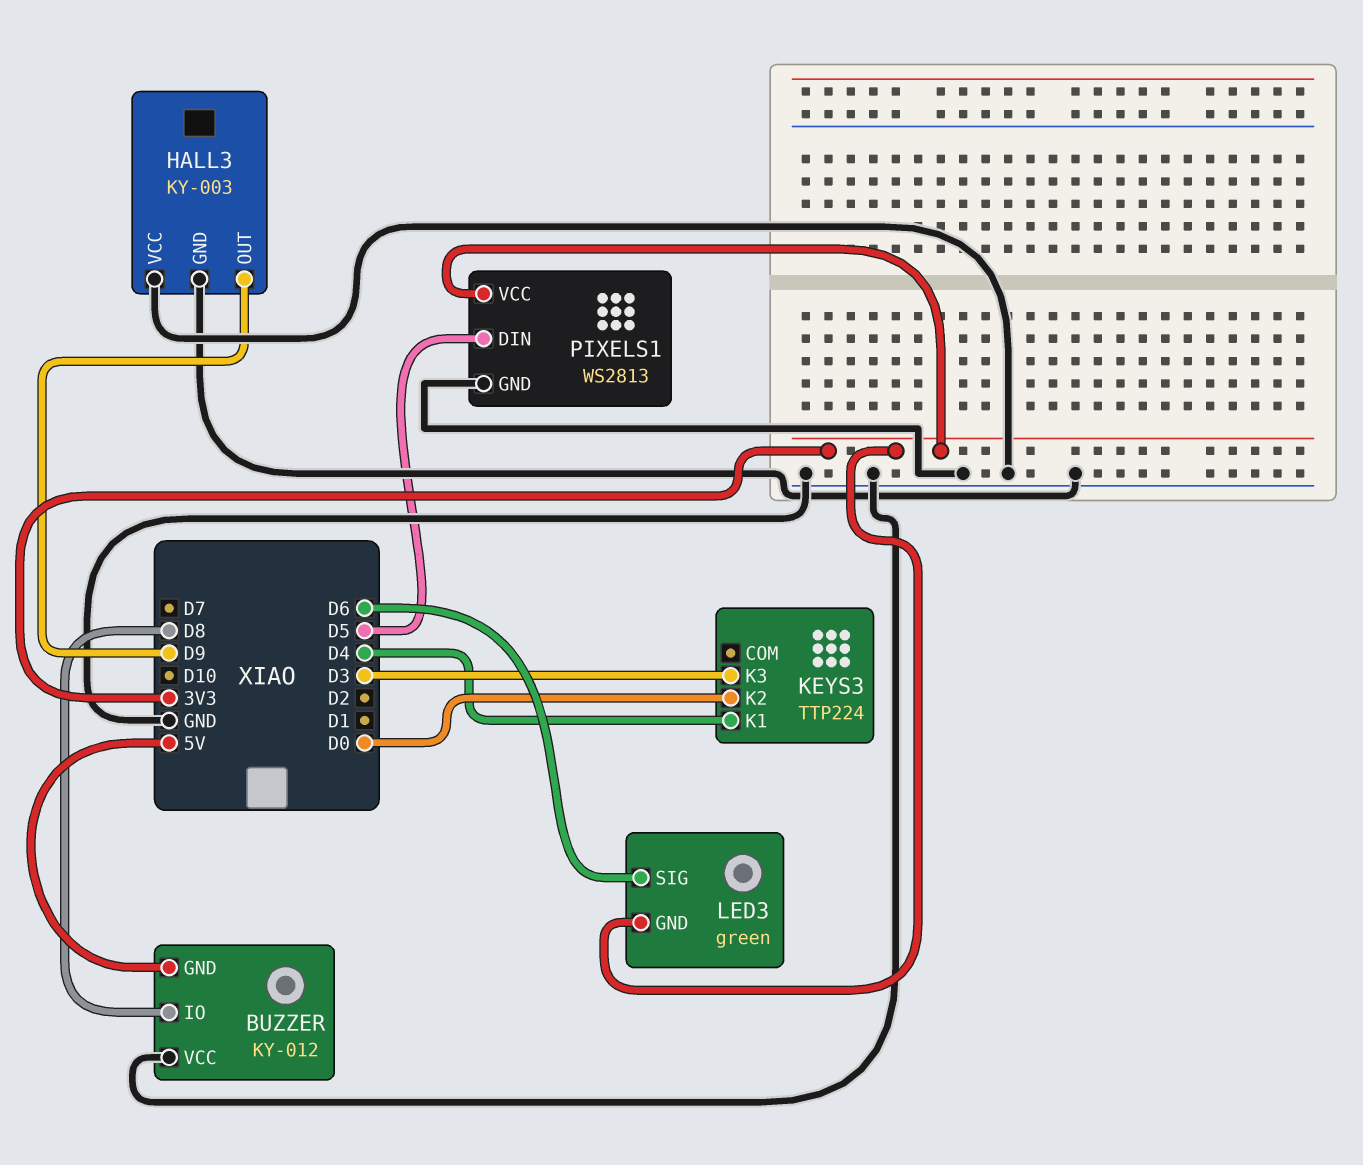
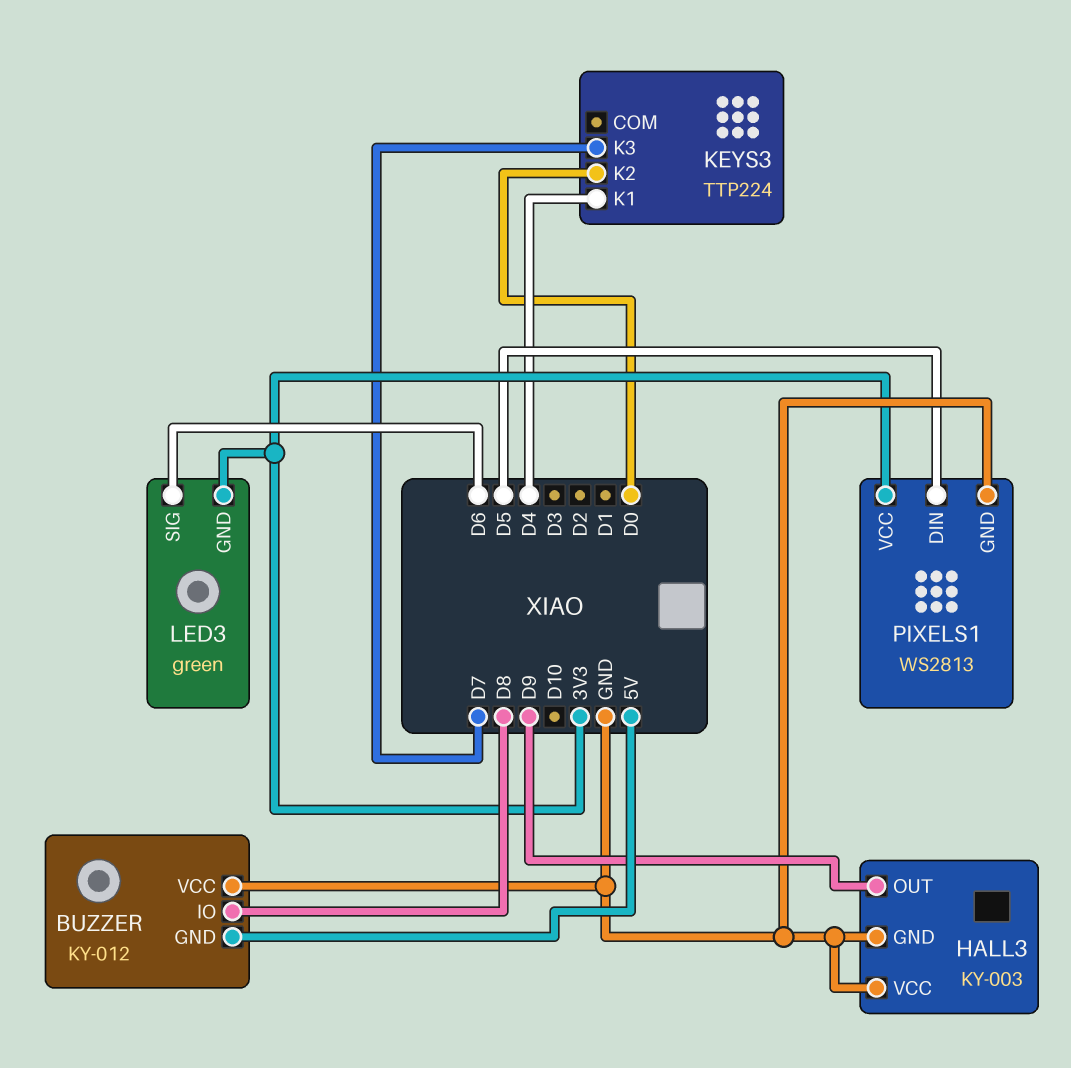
KEYS3 pin K3: D3 -> D7

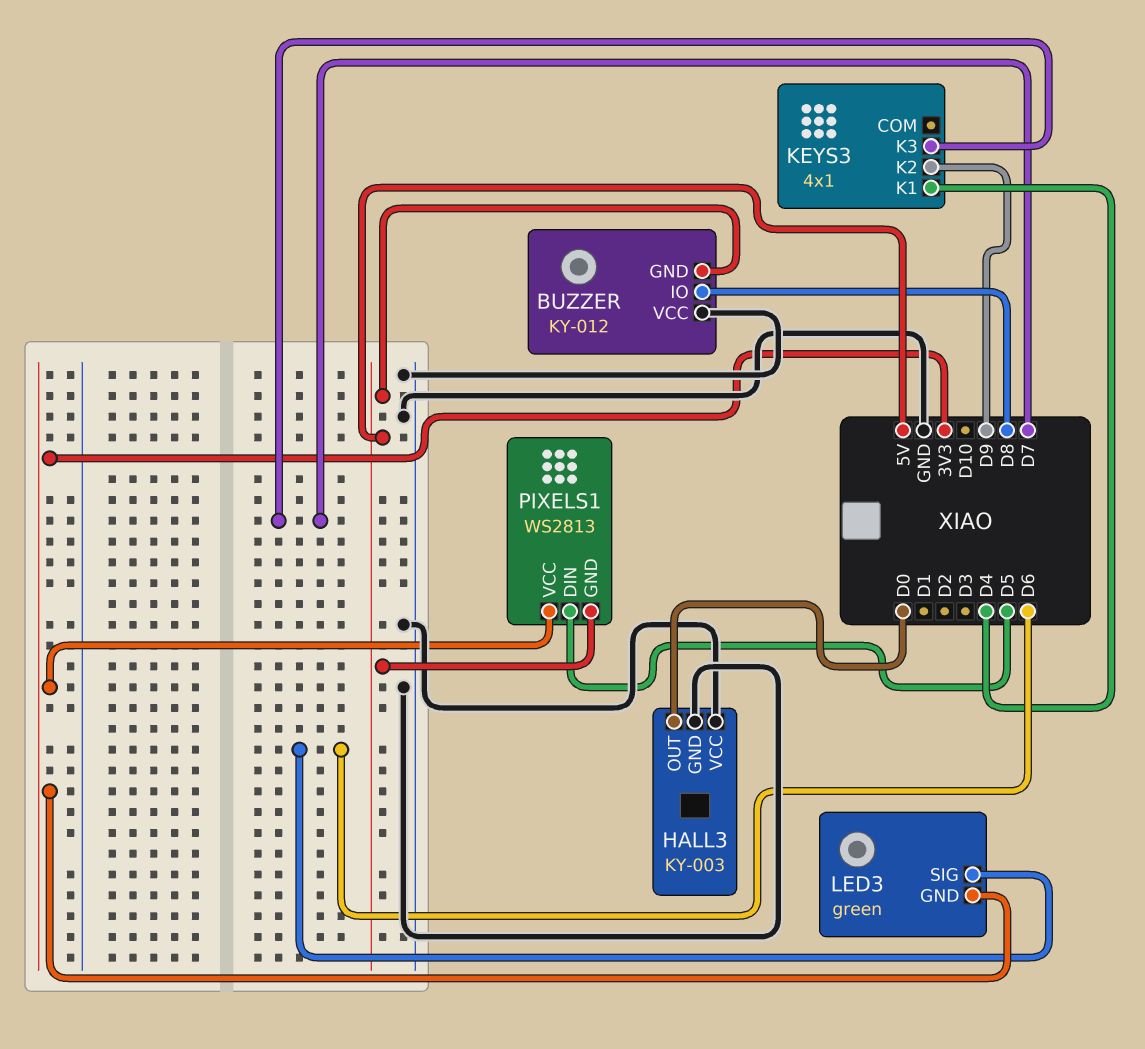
HALL3 pin OUT: D9 -> D0
KEYS3: TTP224 -> 4x1
KEYS3 pin K2: D0 -> D9
PIXELS1 pin GND: GND -> 5V

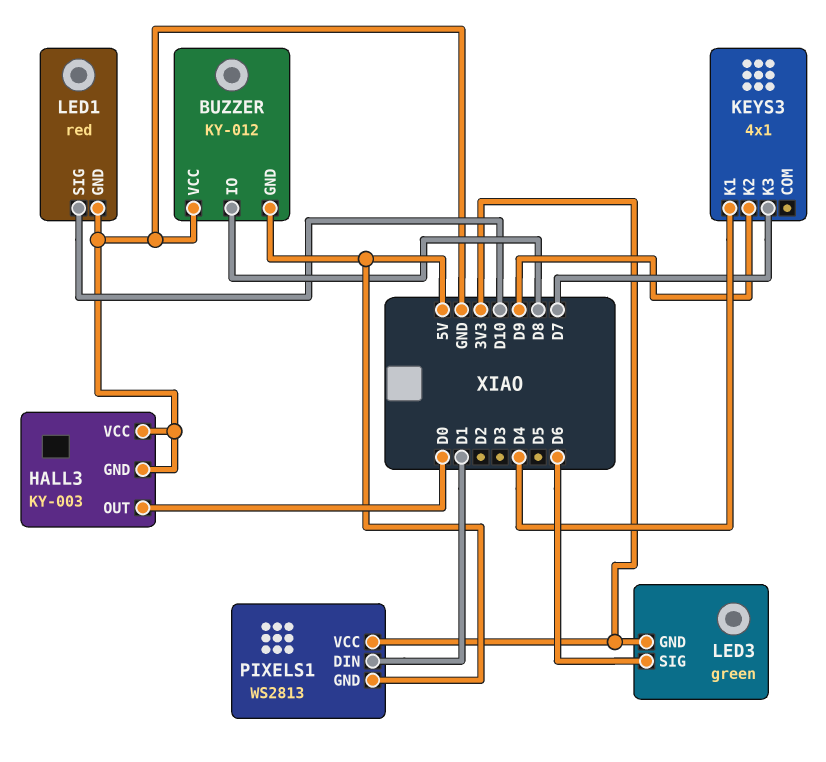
LED1: none -> red
LED1 pin GND: none -> GND
LED1 pin SIG: none -> D10
PIXELS1 pin DIN: D5 -> D1

